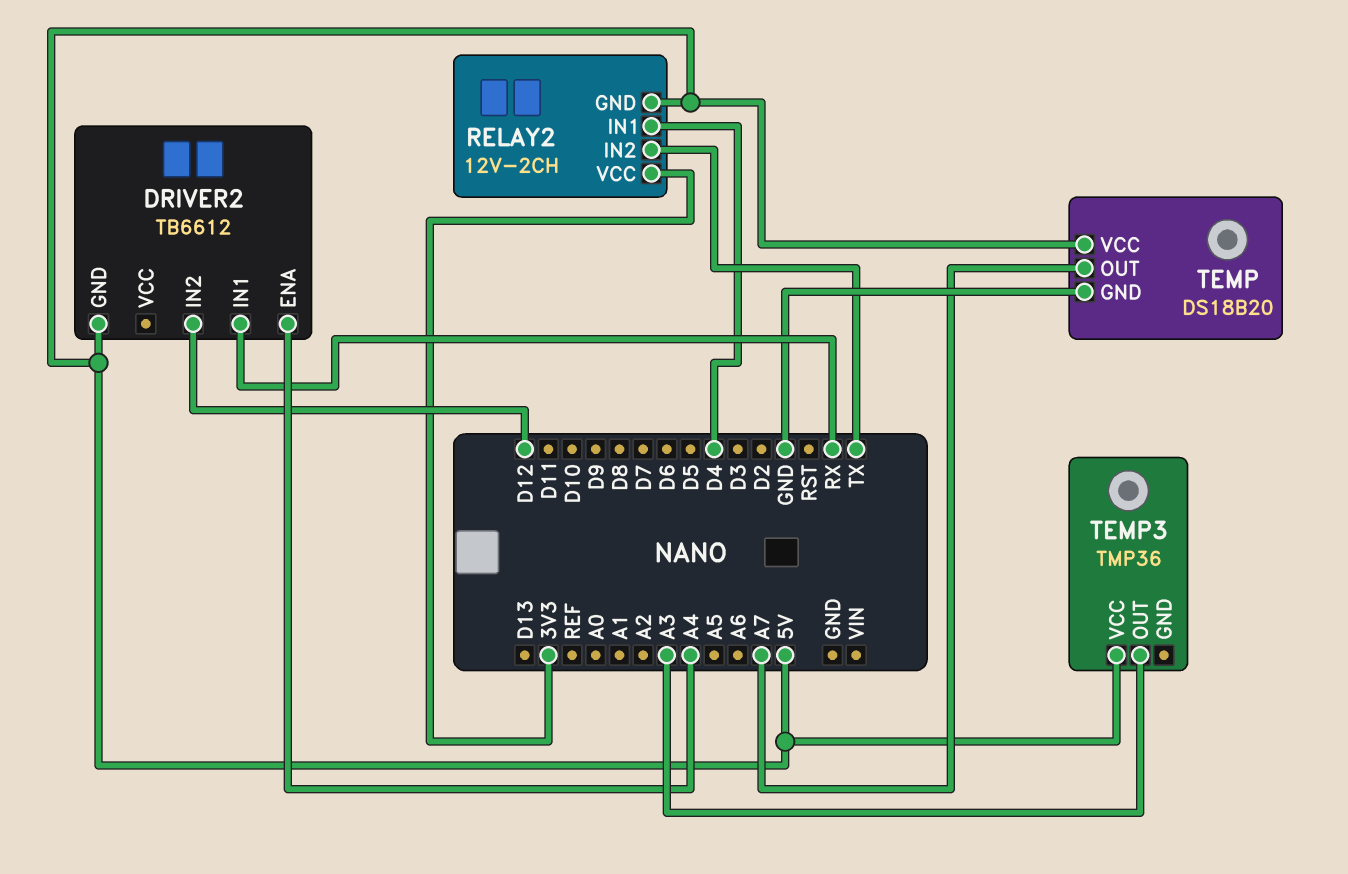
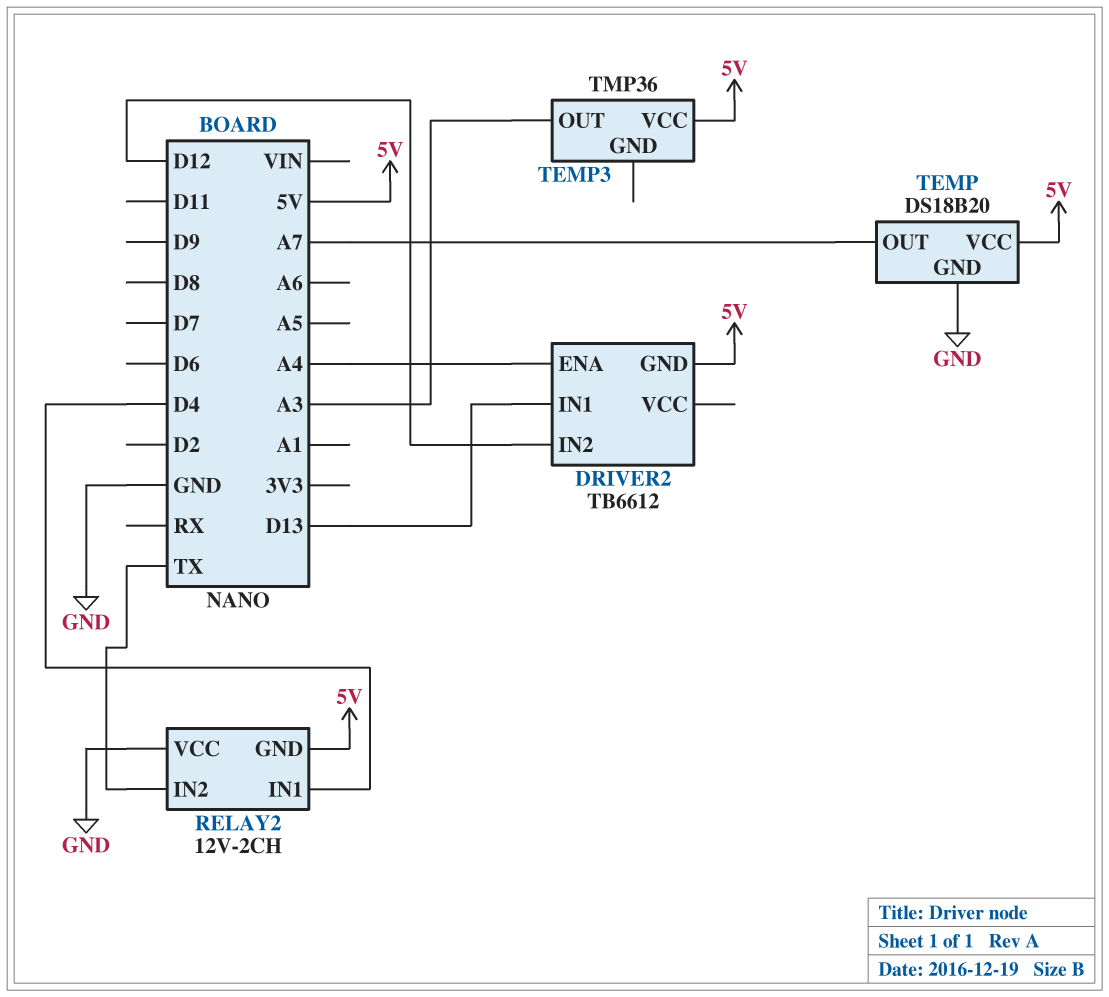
DRIVER2 pin IN1: RX -> D13
RELAY2 pin VCC: 3V3 -> GND

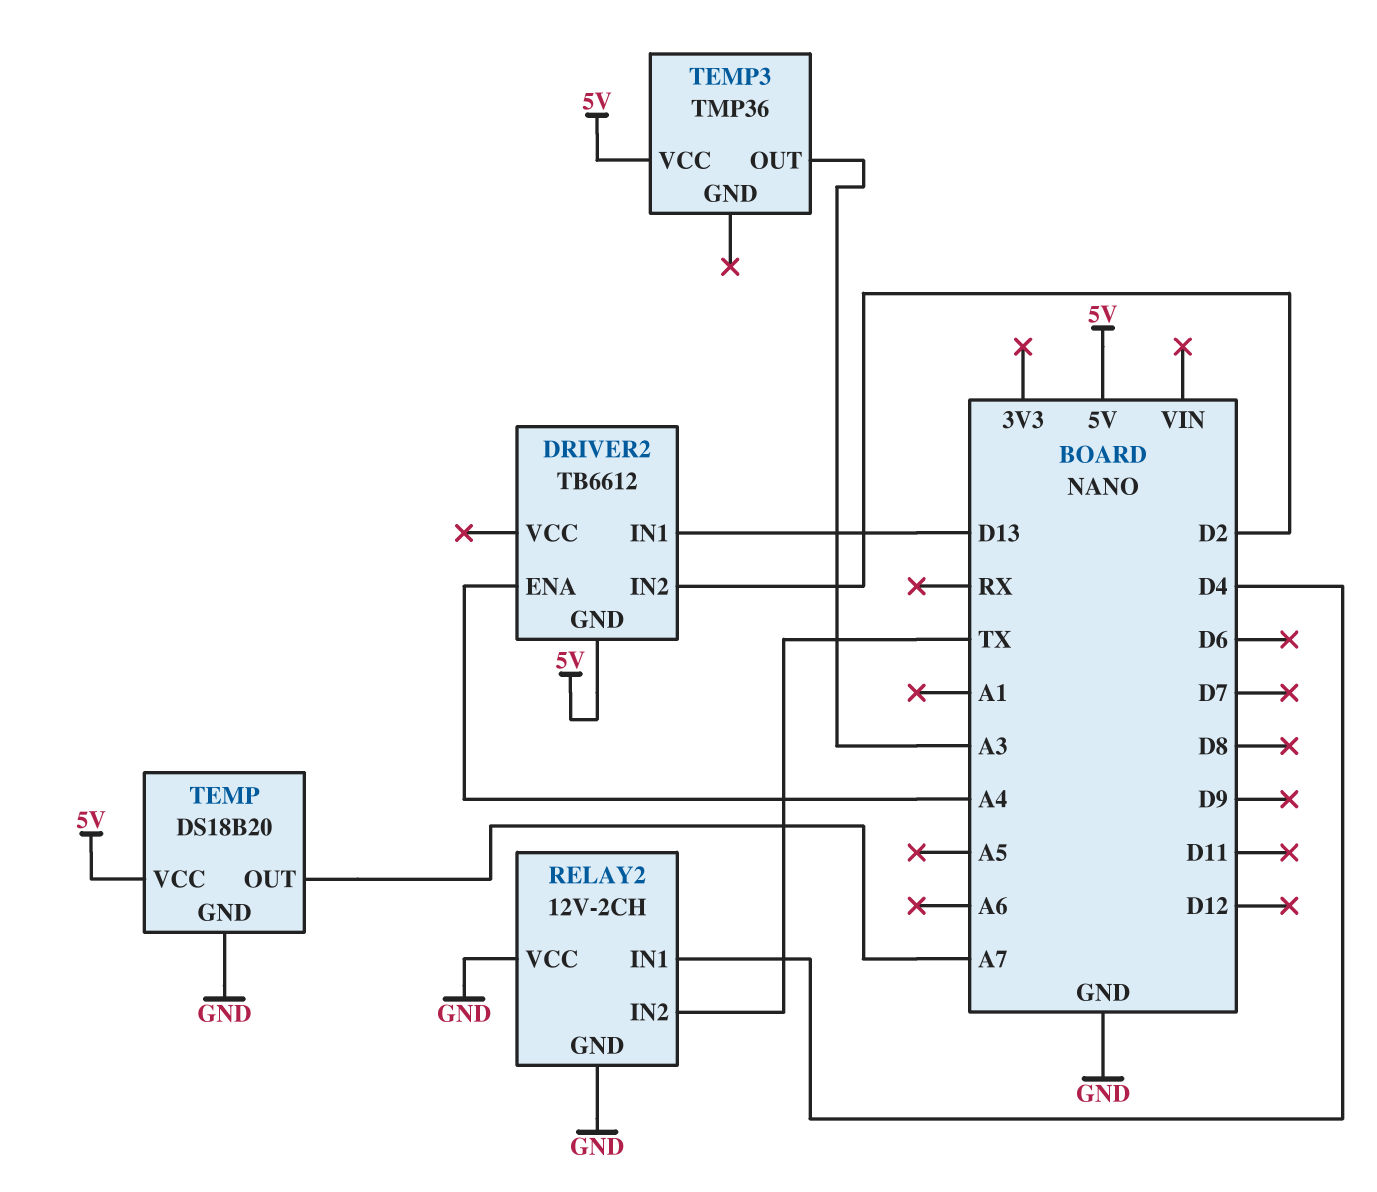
DRIVER2 pin IN2: D12 -> D2
RELAY2 pin GND: 5V -> GND

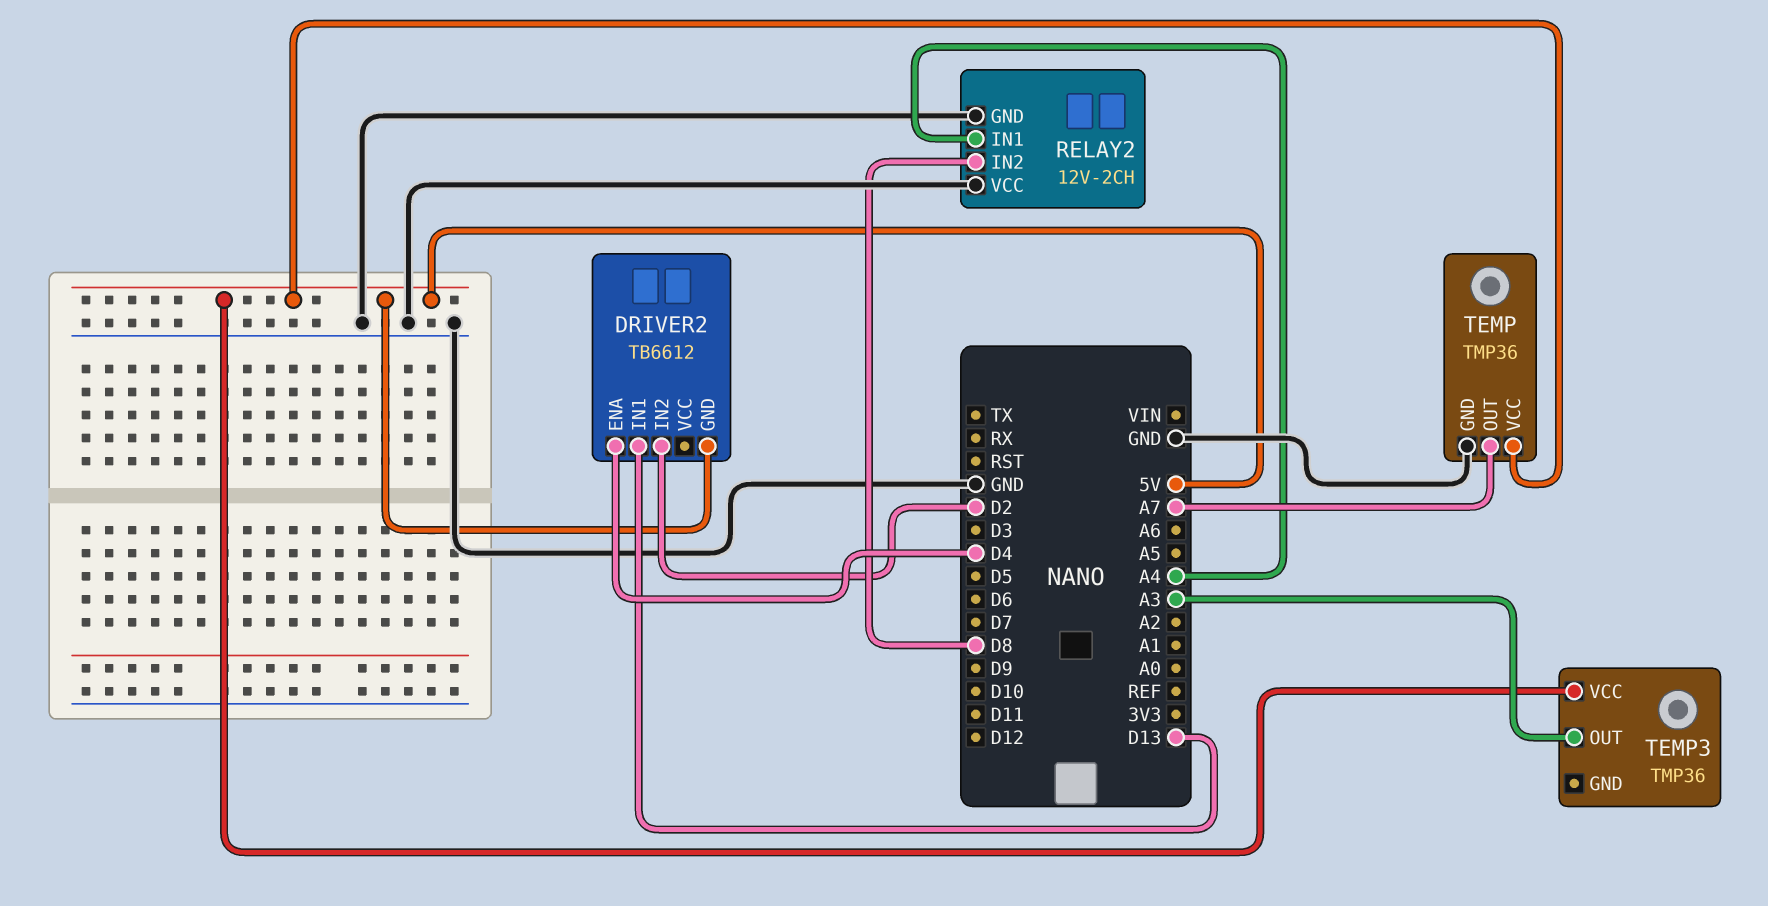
DRIVER2 pin ENA: A4 -> D4
RELAY2 pin IN1: D4 -> A4
RELAY2 pin IN2: TX -> D8
TEMP: DS18B20 -> TMP36

